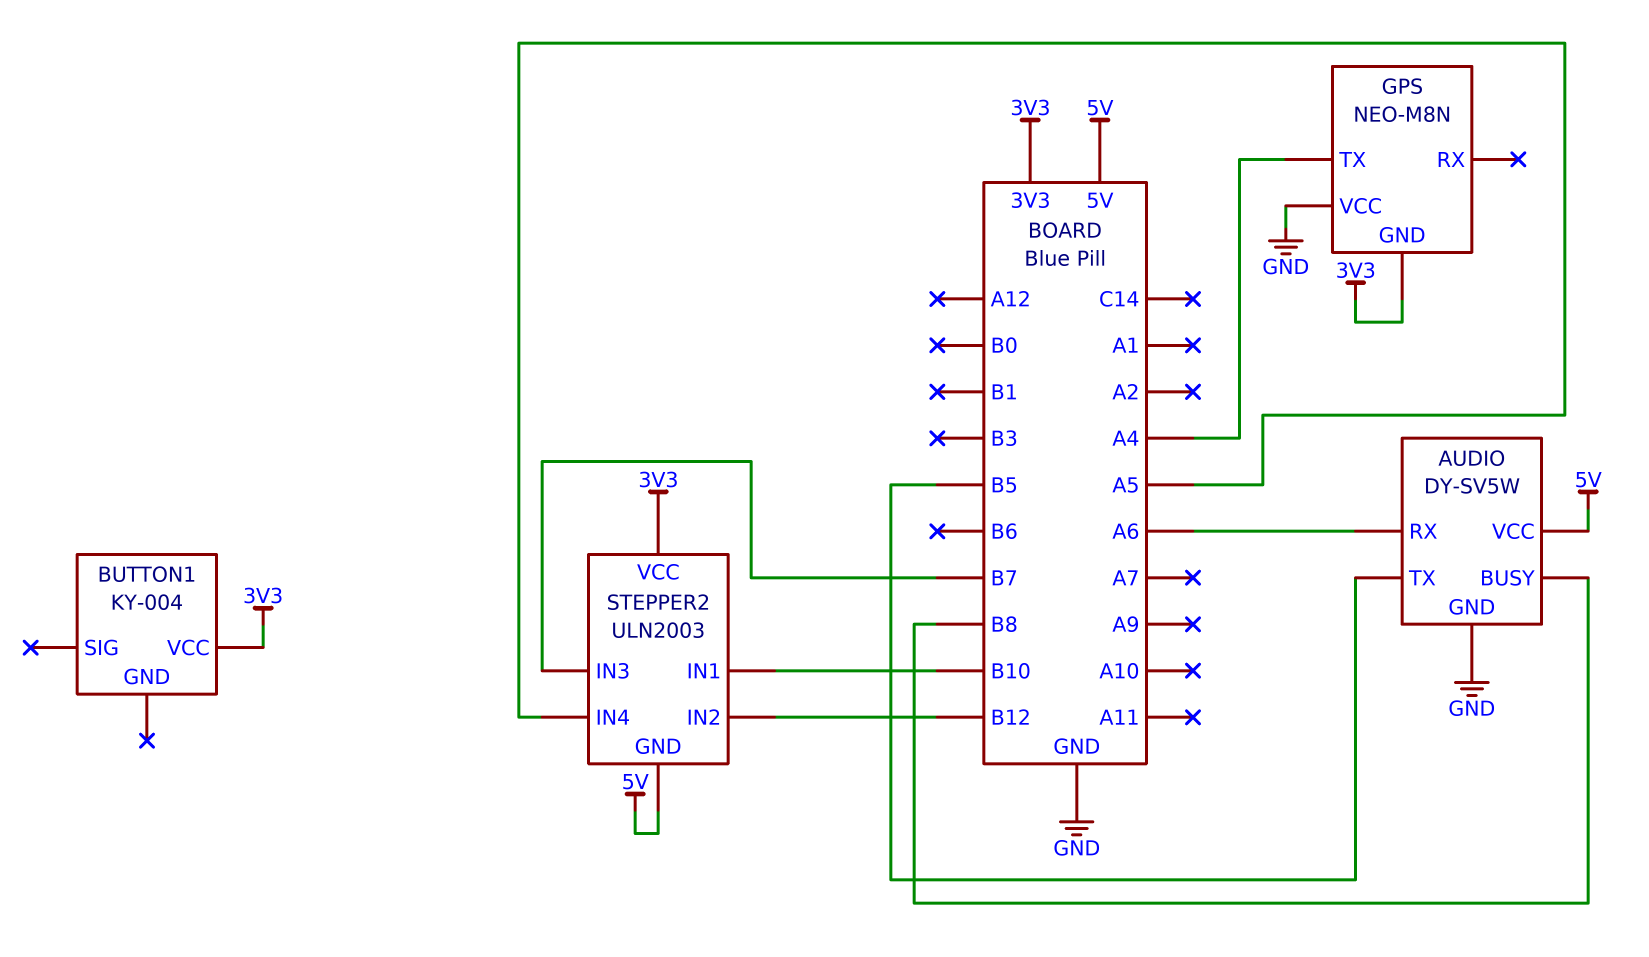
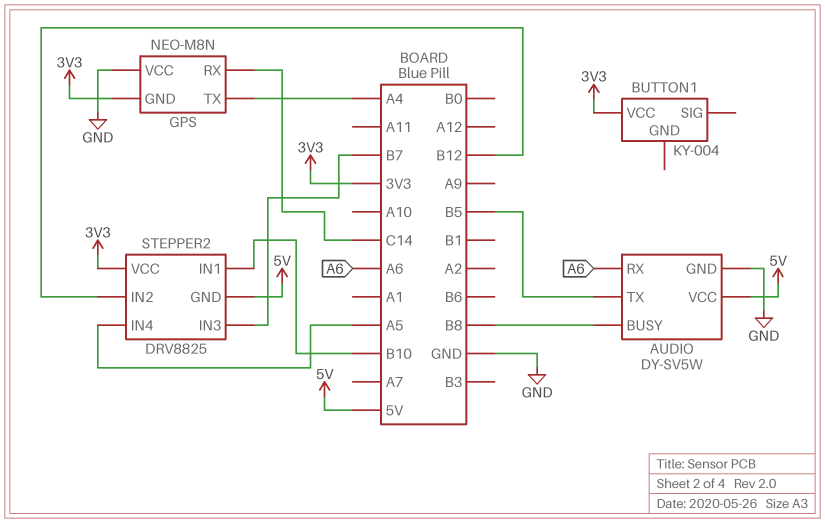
GPS pin RX: none -> C14
STEPPER2: ULN2003 -> DRV8825

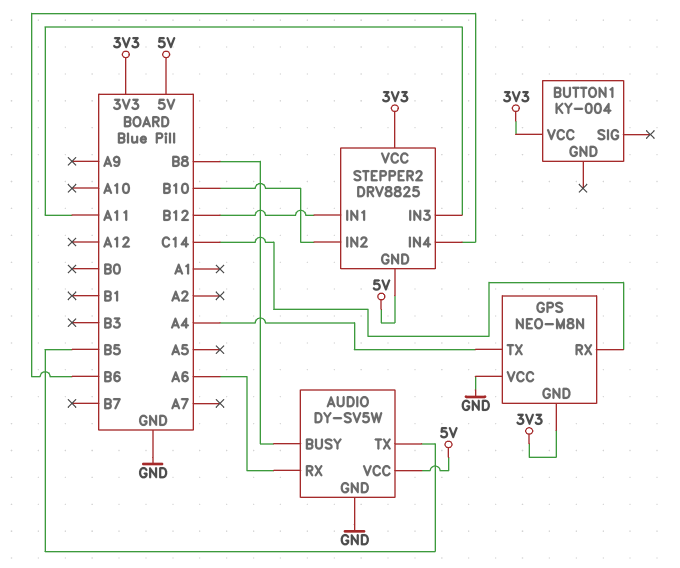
STEPPER2 pin IN1: B10 -> B12
STEPPER2 pin IN2: B12 -> B10
STEPPER2 pin IN3: B7 -> A11
STEPPER2 pin IN4: A5 -> B6

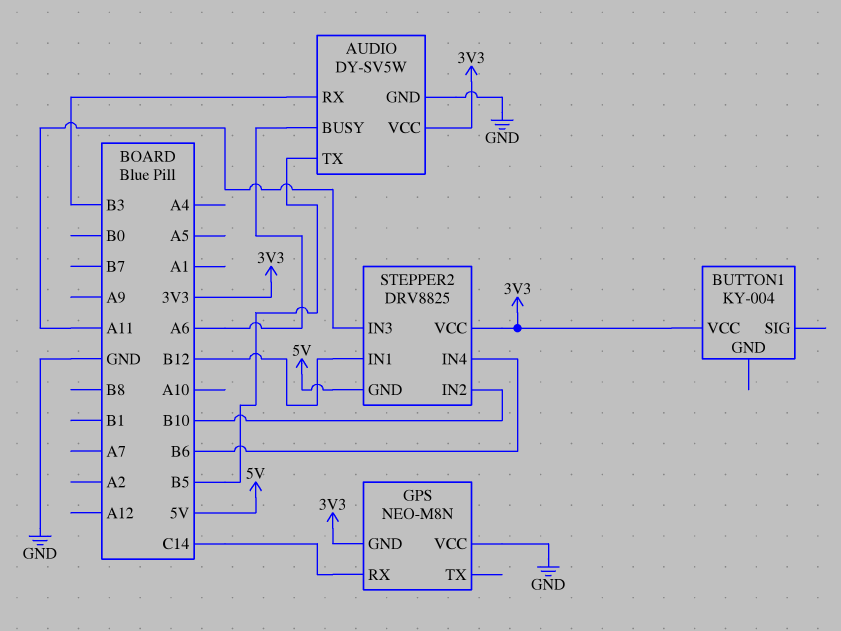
AUDIO pin BUSY: B8 -> A6
AUDIO pin RX: A6 -> B3
AUDIO pin VCC: 5V -> 3V3
GPS pin TX: A4 -> none

